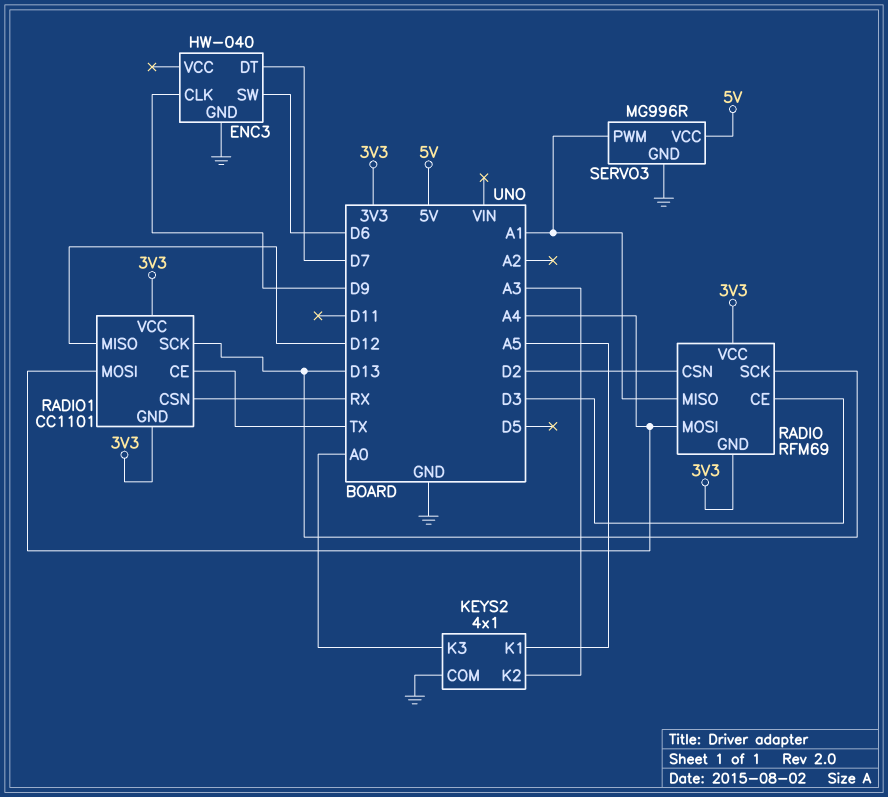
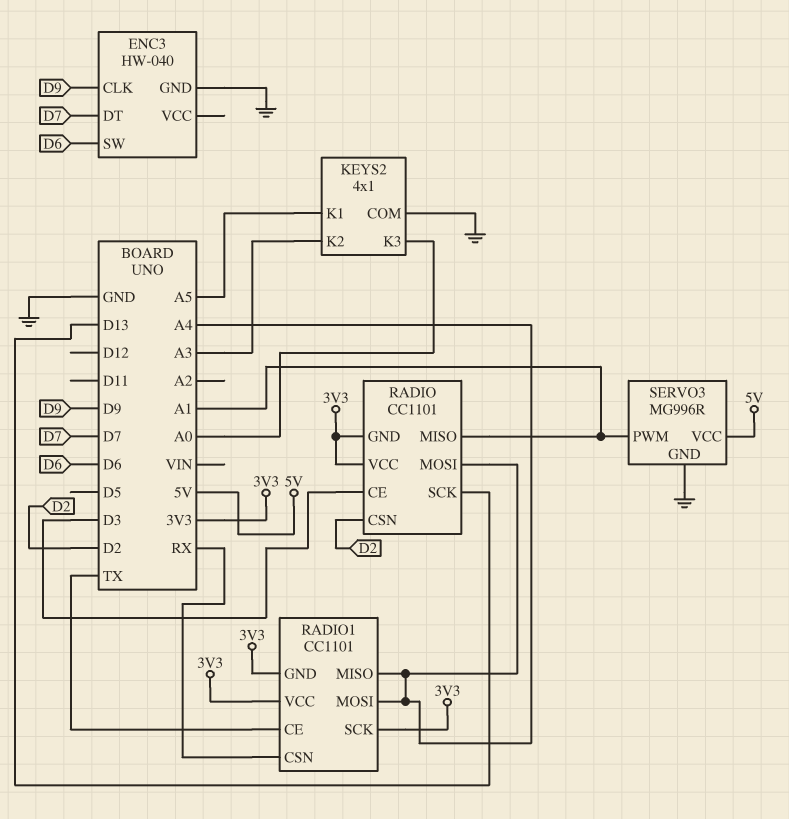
RADIO: RFM69 -> CC1101
RADIO1 pin MISO: D12 -> A4
RADIO1 pin SCK: D13 -> 3V3

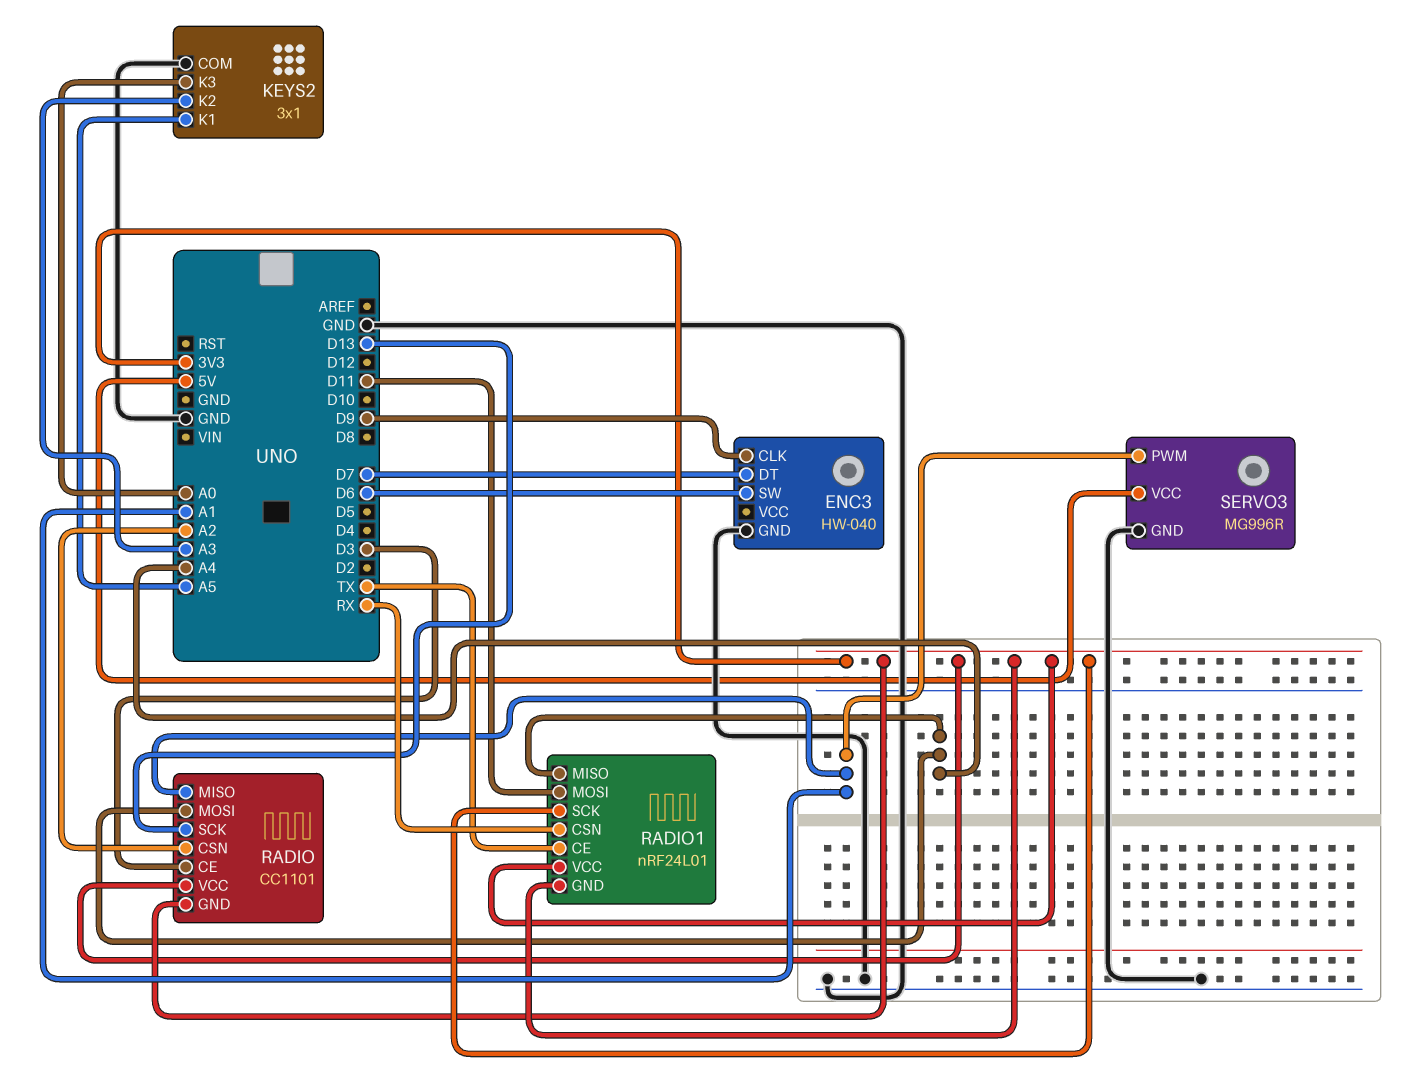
KEYS2: 4x1 -> 3x1
RADIO pin CSN: D2 -> A2
RADIO1: CC1101 -> nRF24L01
RADIO1 pin MOSI: A4 -> D11

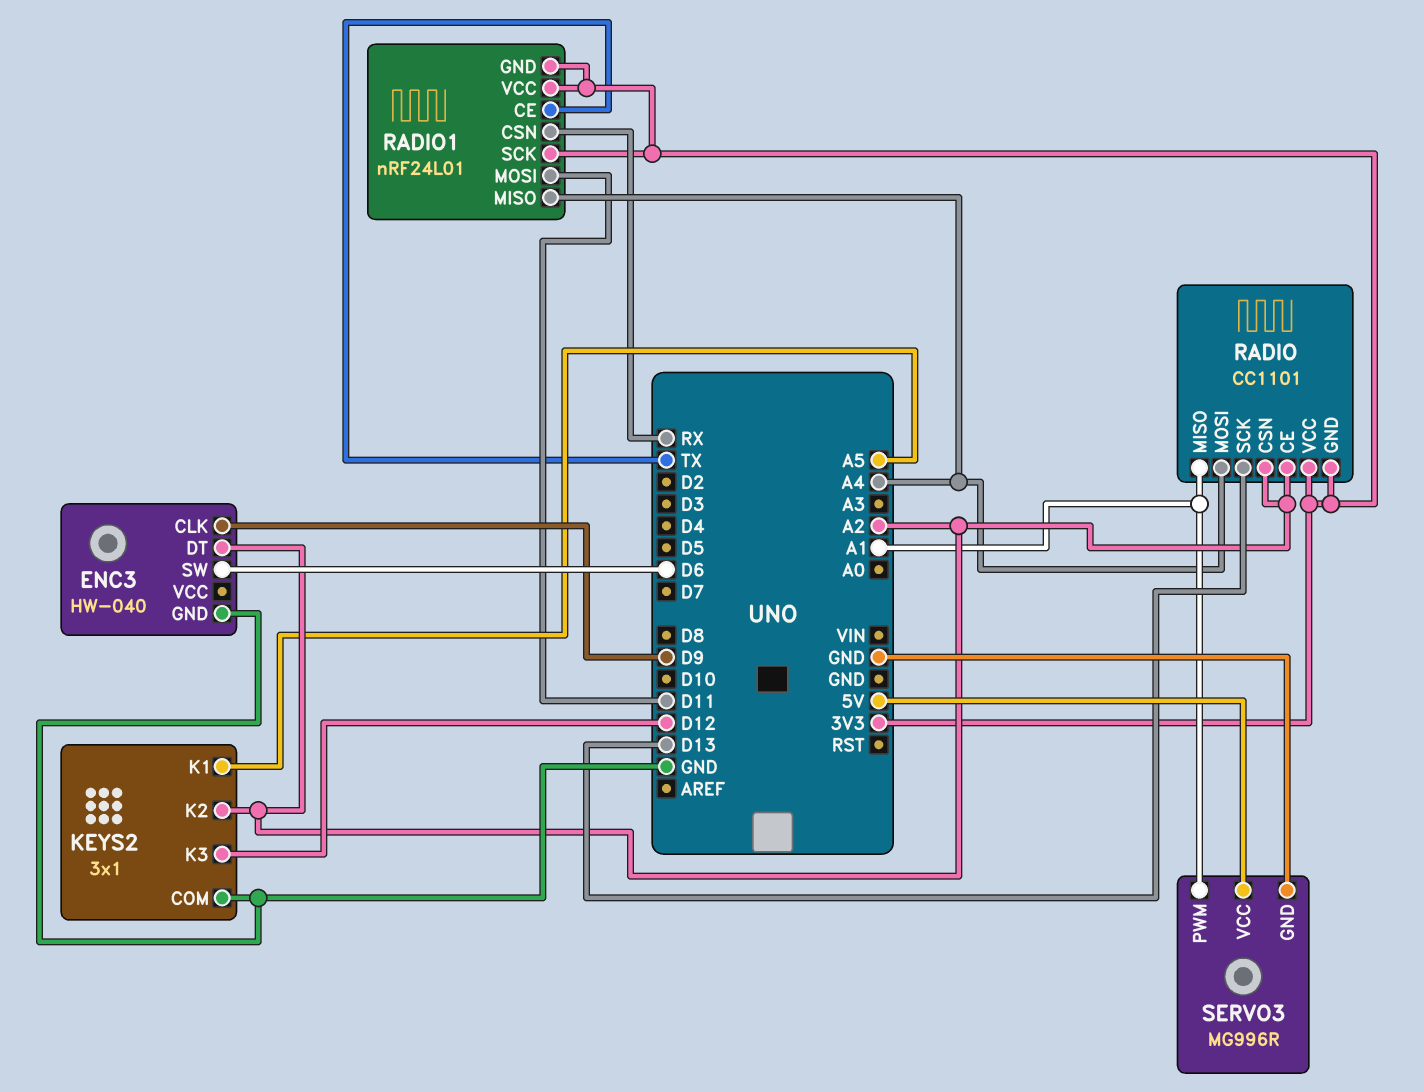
ENC3 pin DT: D7 -> A2
KEYS2 pin K2: A3 -> A2
KEYS2 pin K3: A0 -> D12
RADIO pin CE: D3 -> A2

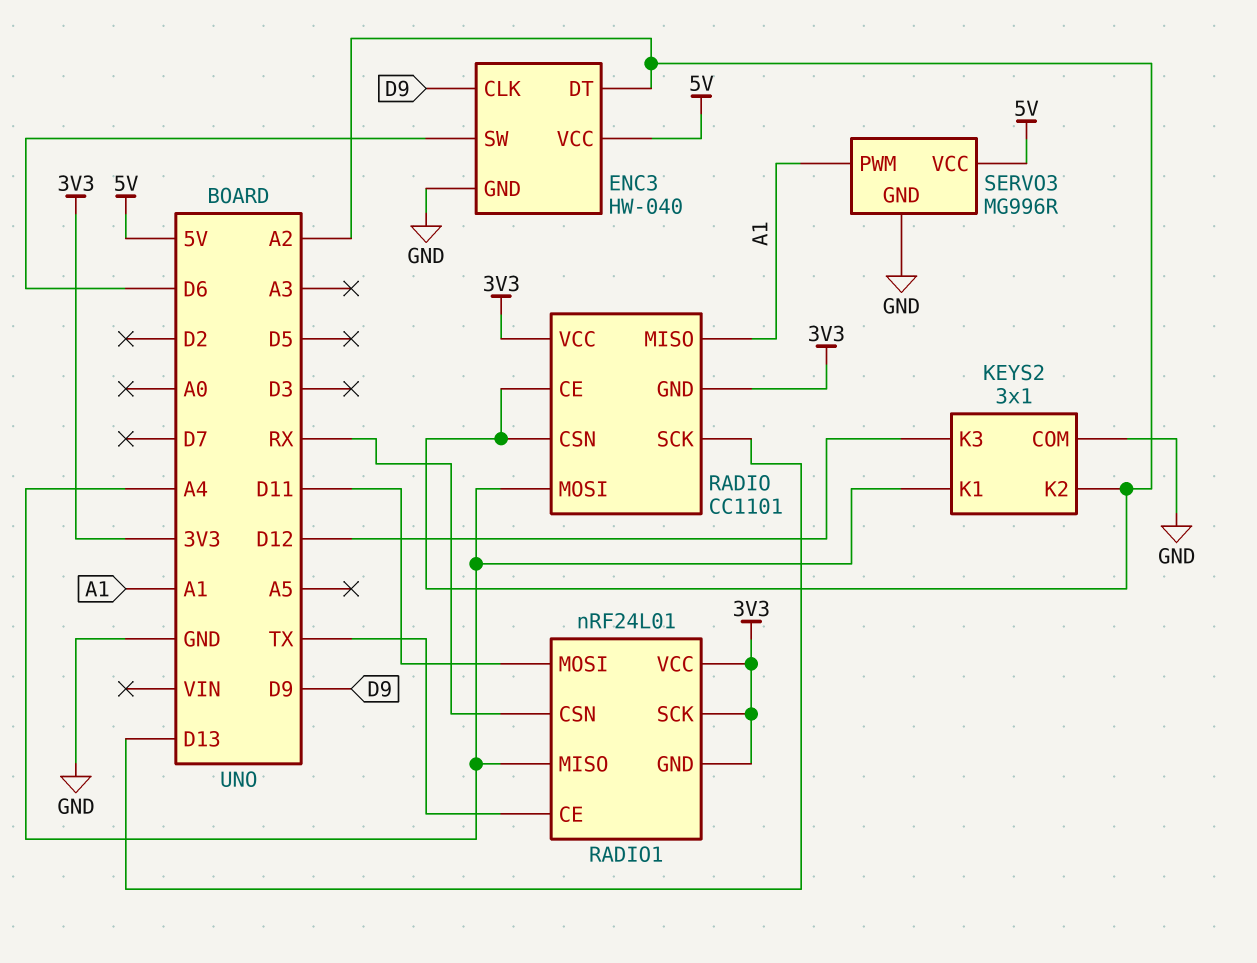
ENC3 pin VCC: none -> 5V
KEYS2 pin K1: A5 -> A4

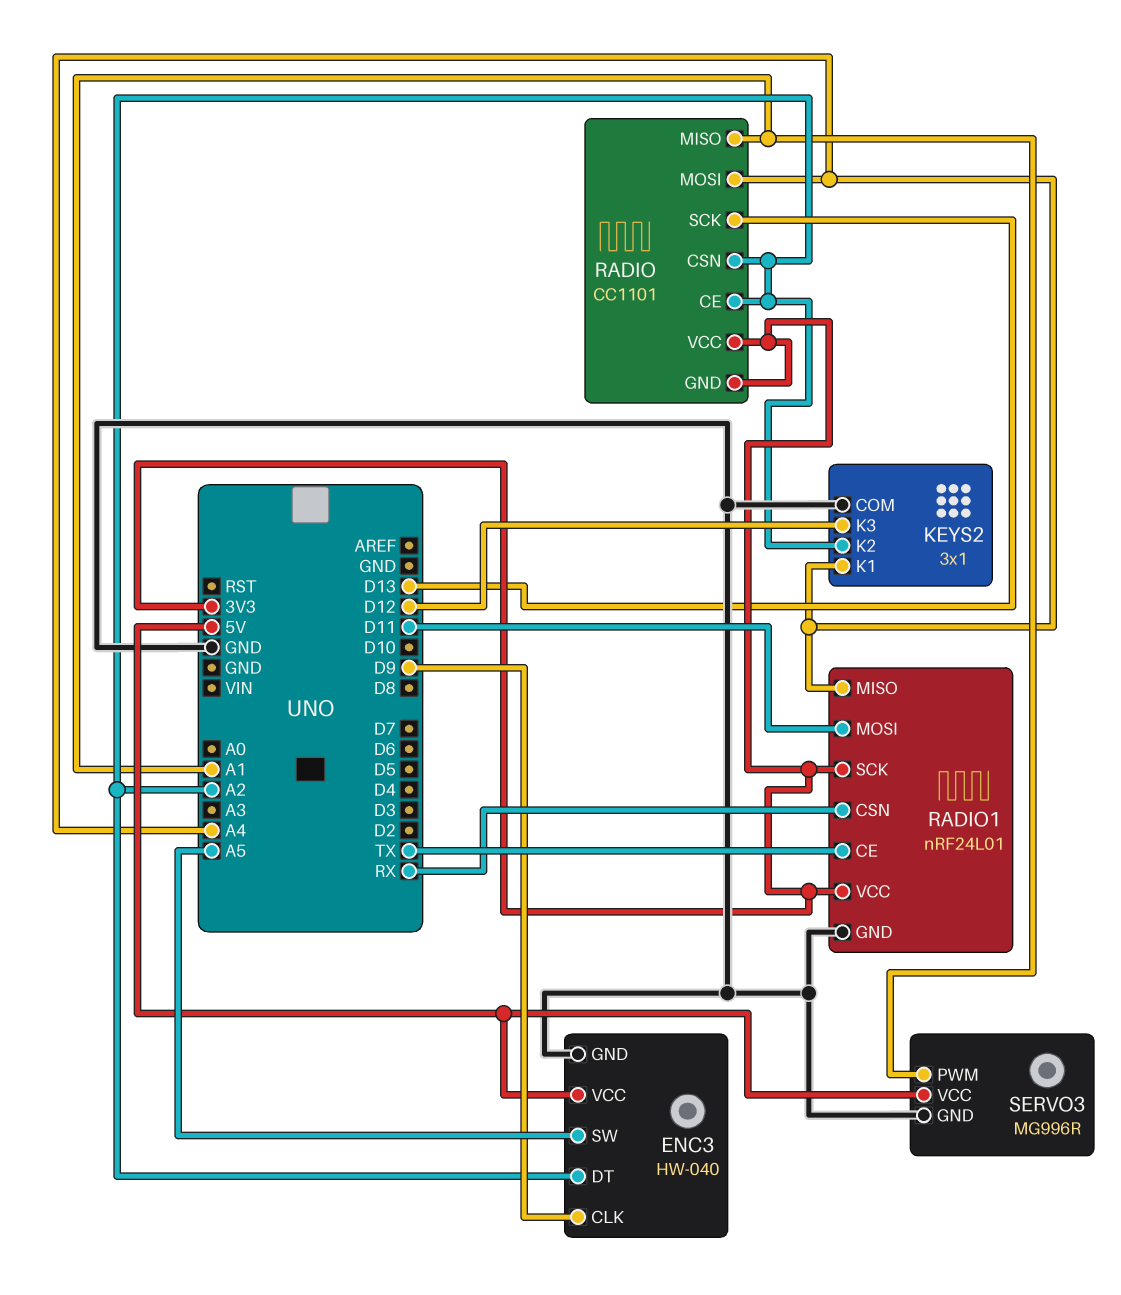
ENC3 pin SW: D6 -> A5
RADIO1 pin GND: 3V3 -> GND

